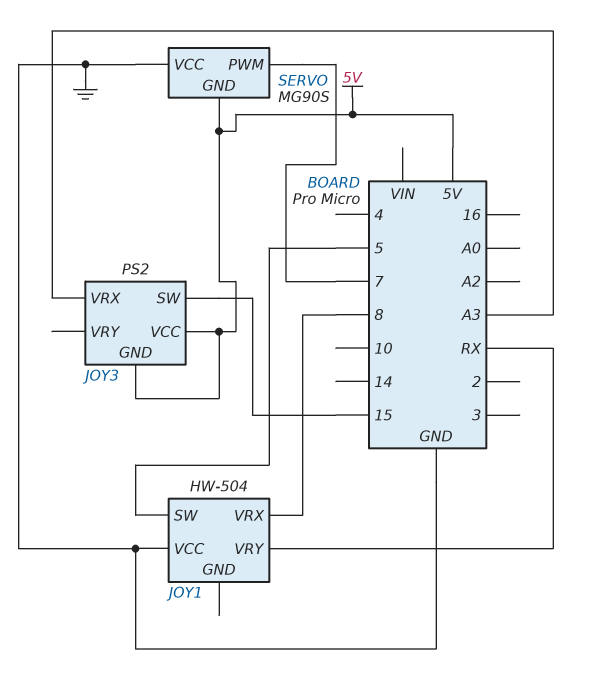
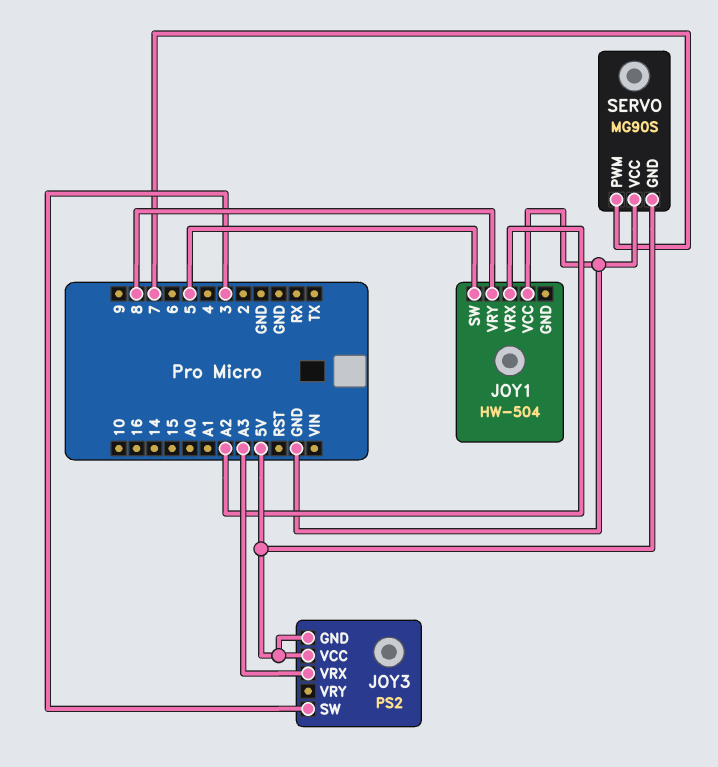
JOY1 pin VRX: 8 -> A2
JOY1 pin VRY: RX -> 8
JOY3 pin SW: 15 -> 3

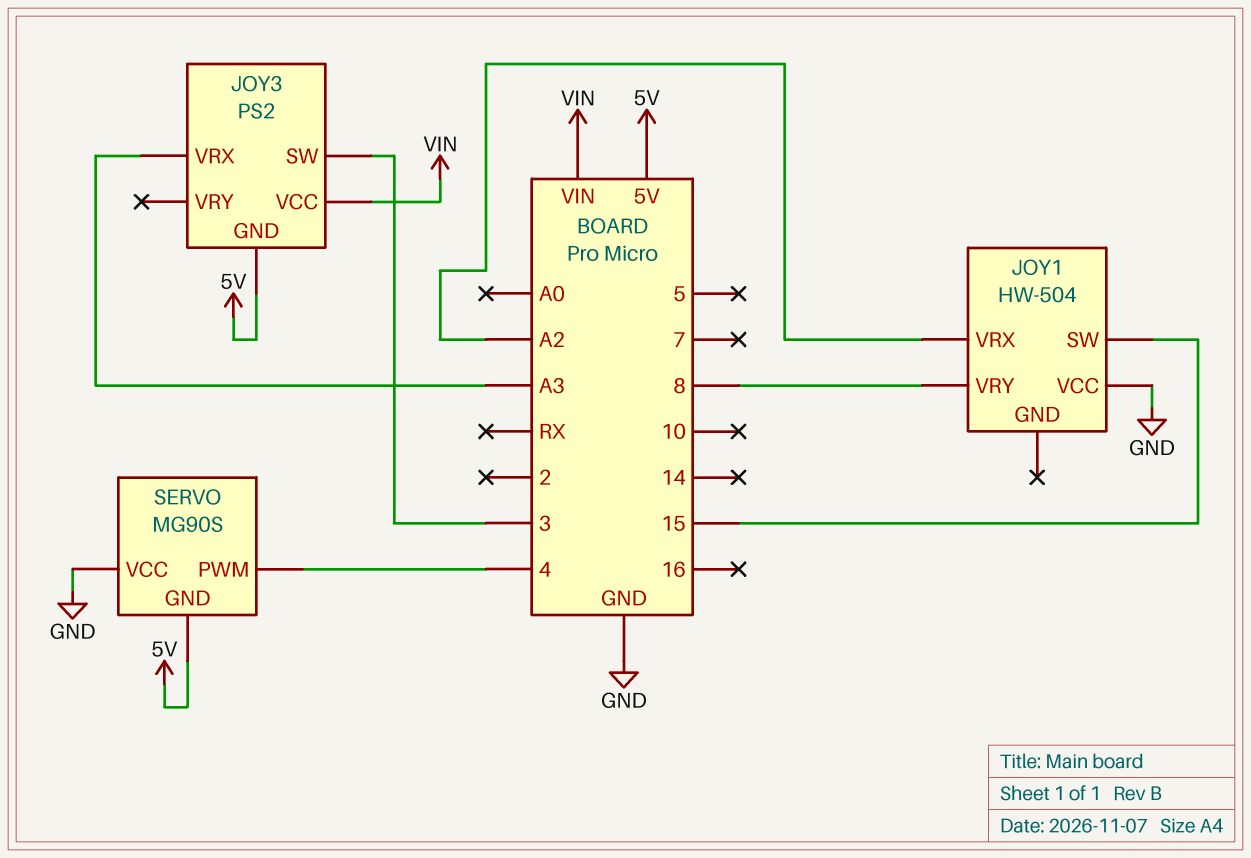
JOY1 pin SW: 5 -> 15
JOY3 pin VCC: 5V -> VIN
SERVO pin PWM: 7 -> 4

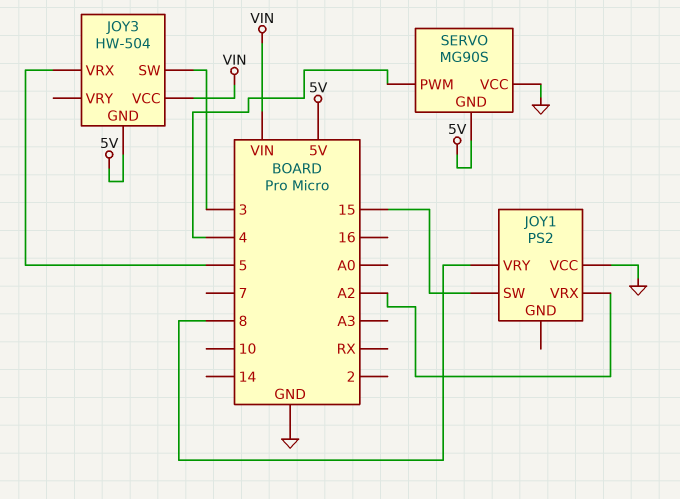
JOY1: HW-504 -> PS2
JOY3: PS2 -> HW-504
JOY3 pin VRX: A3 -> 5

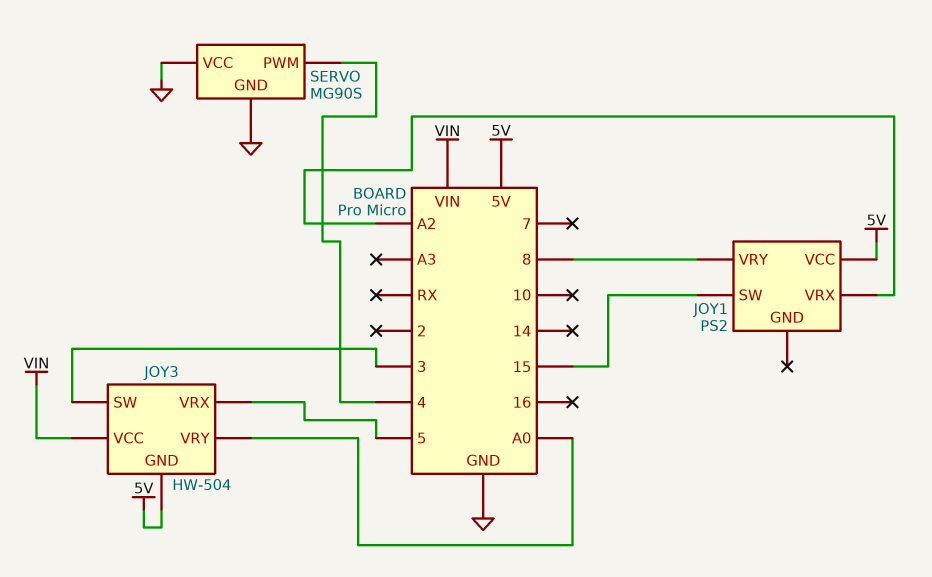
JOY1 pin VCC: GND -> 5V
JOY3 pin VRY: none -> A0
SERVO pin GND: 5V -> GND

